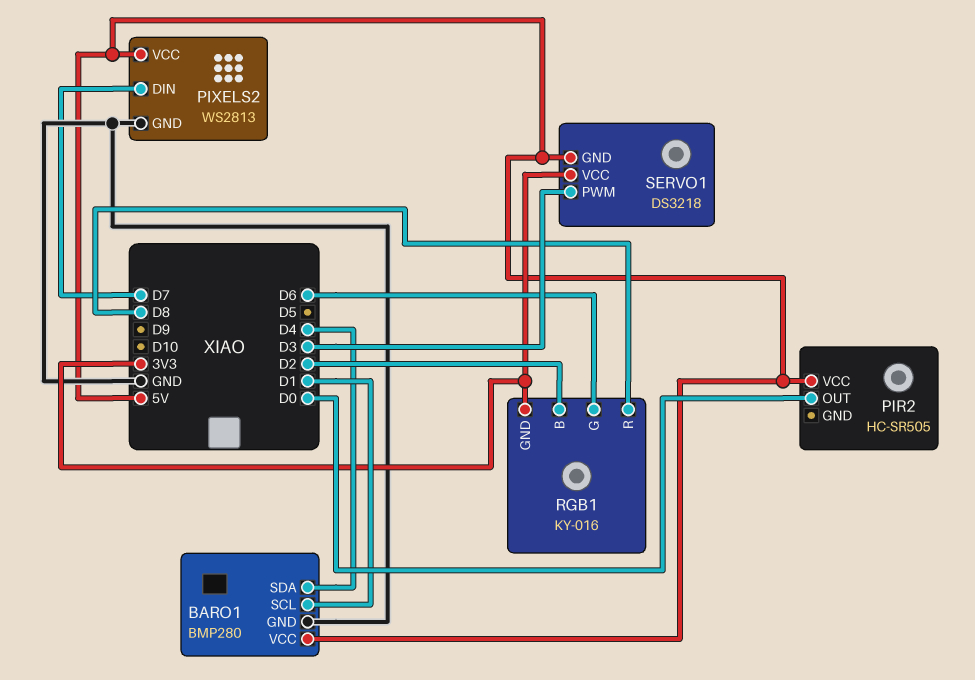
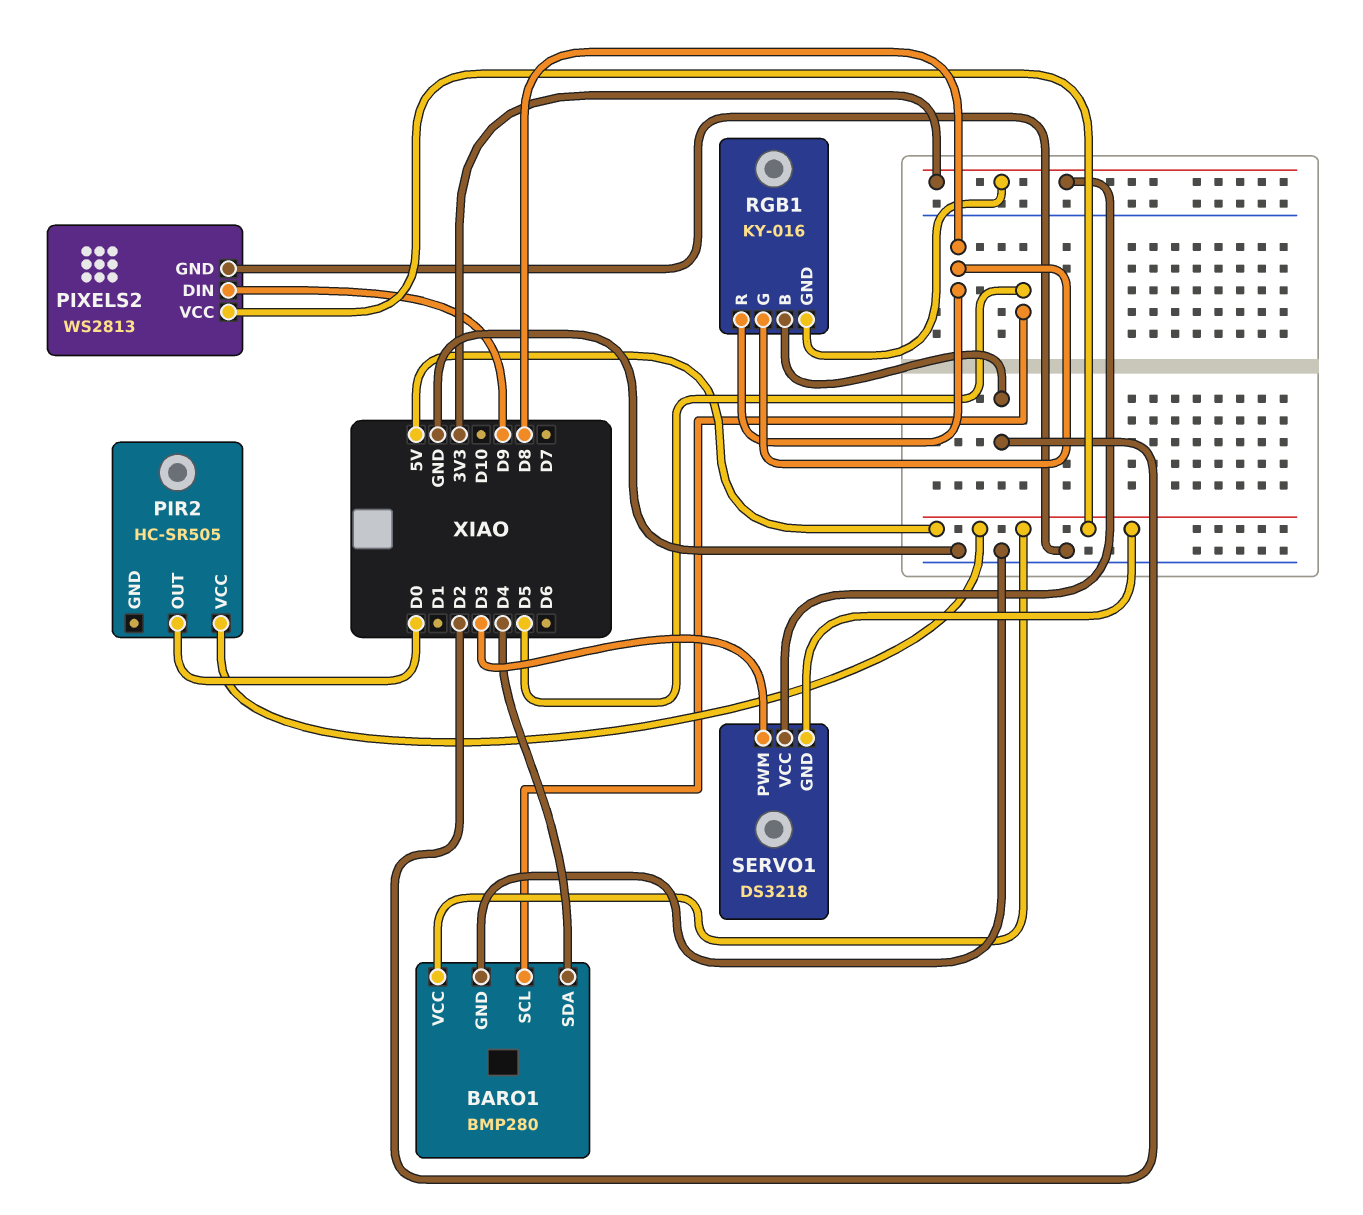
BARO1 pin SCL: D1 -> D5
PIXELS2 pin DIN: D7 -> D9
RGB1 pin G: D6 -> D8

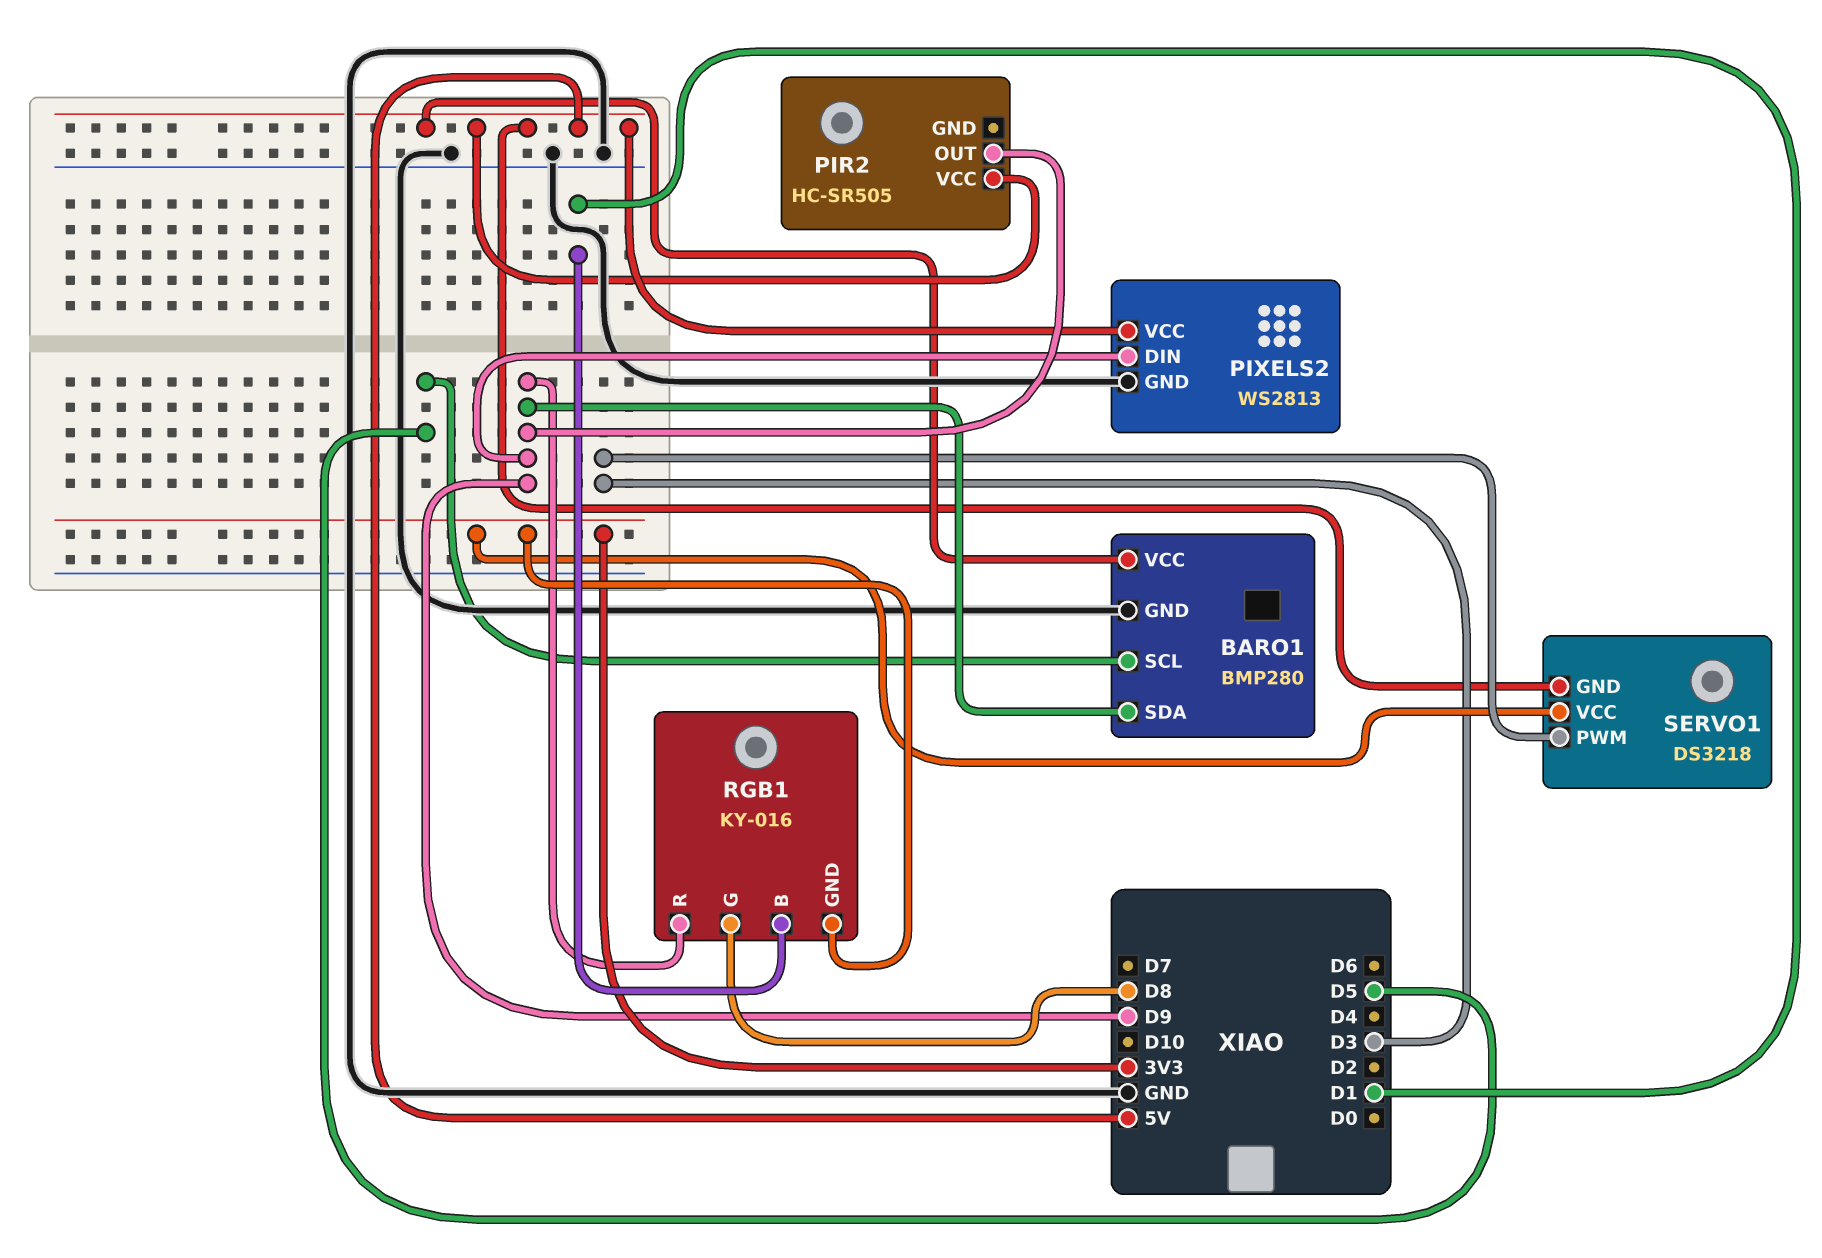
BARO1 pin SDA: D4 -> D9
PIR2 pin OUT: D0 -> D9
RGB1 pin B: D2 -> D1
RGB1 pin R: D8 -> D9

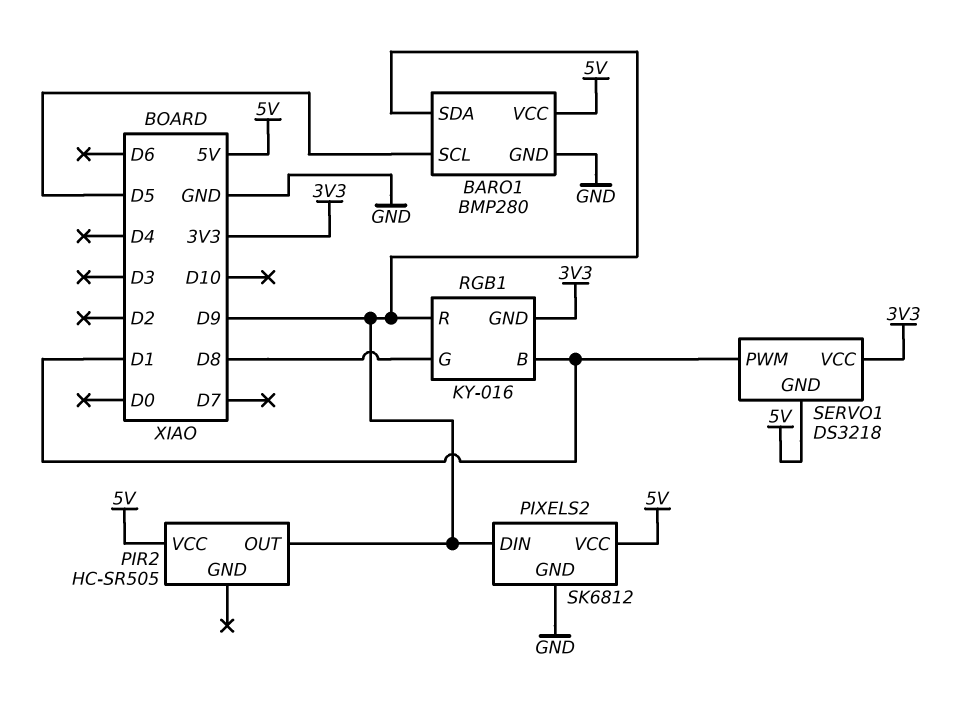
PIXELS2: WS2813 -> SK6812
SERVO1 pin PWM: D3 -> D1

